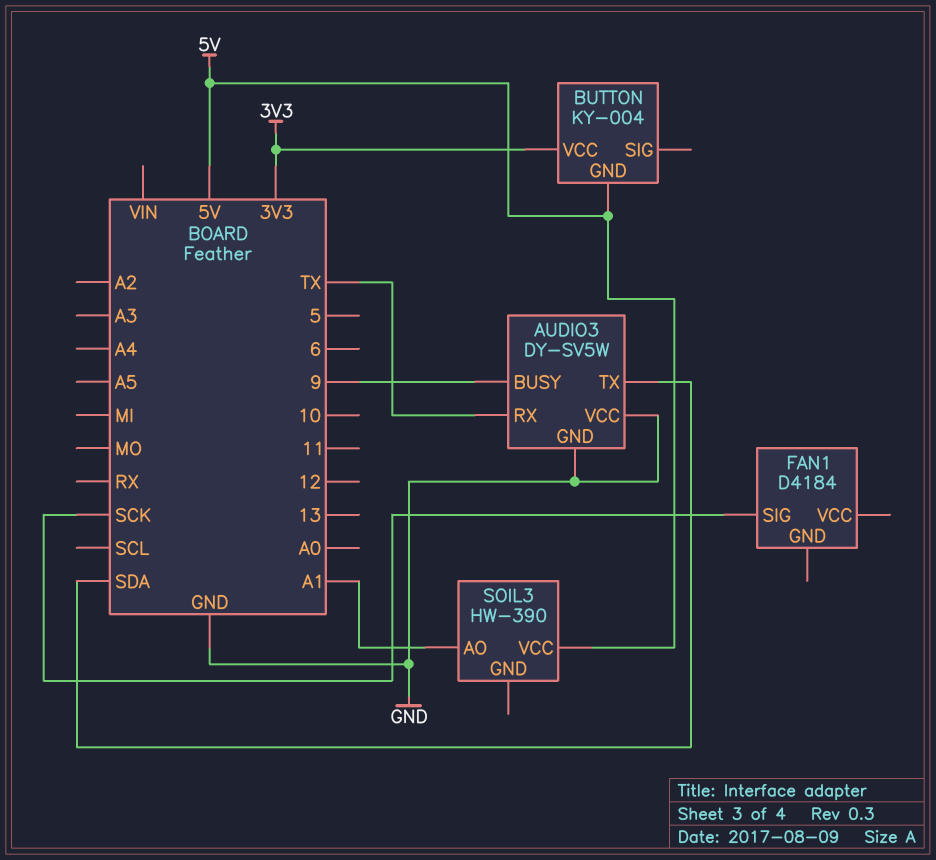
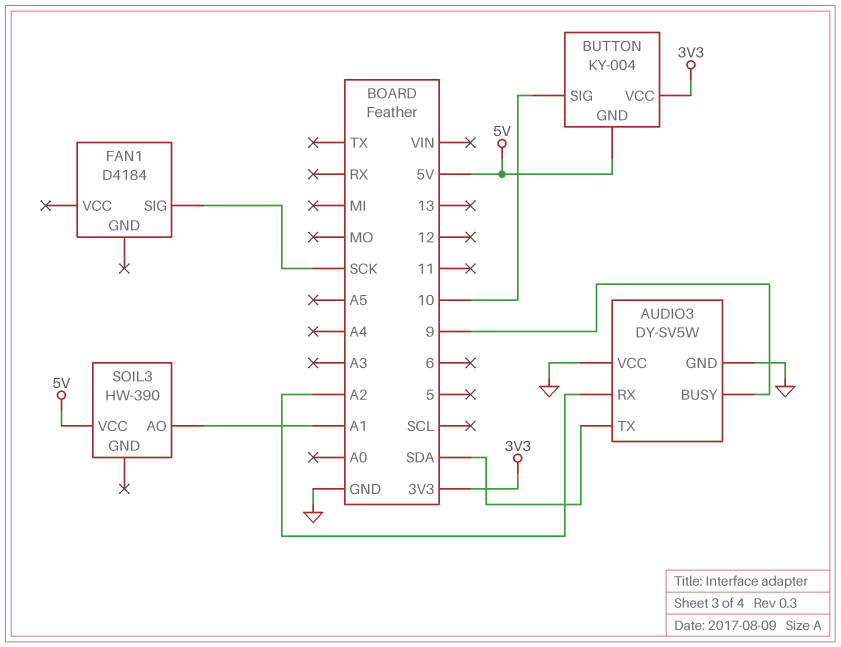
AUDIO3 pin RX: TX -> A2
BUTTON pin SIG: none -> 10

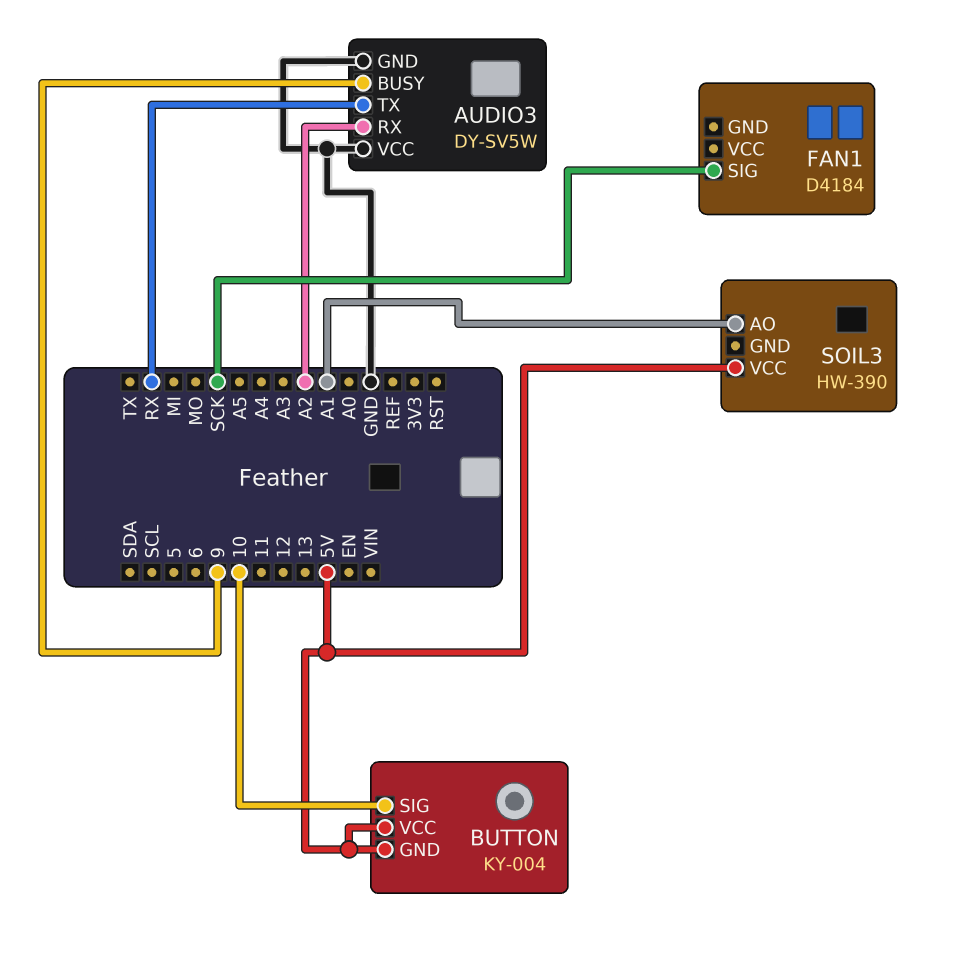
AUDIO3 pin TX: SDA -> RX
BUTTON pin VCC: 3V3 -> 5V

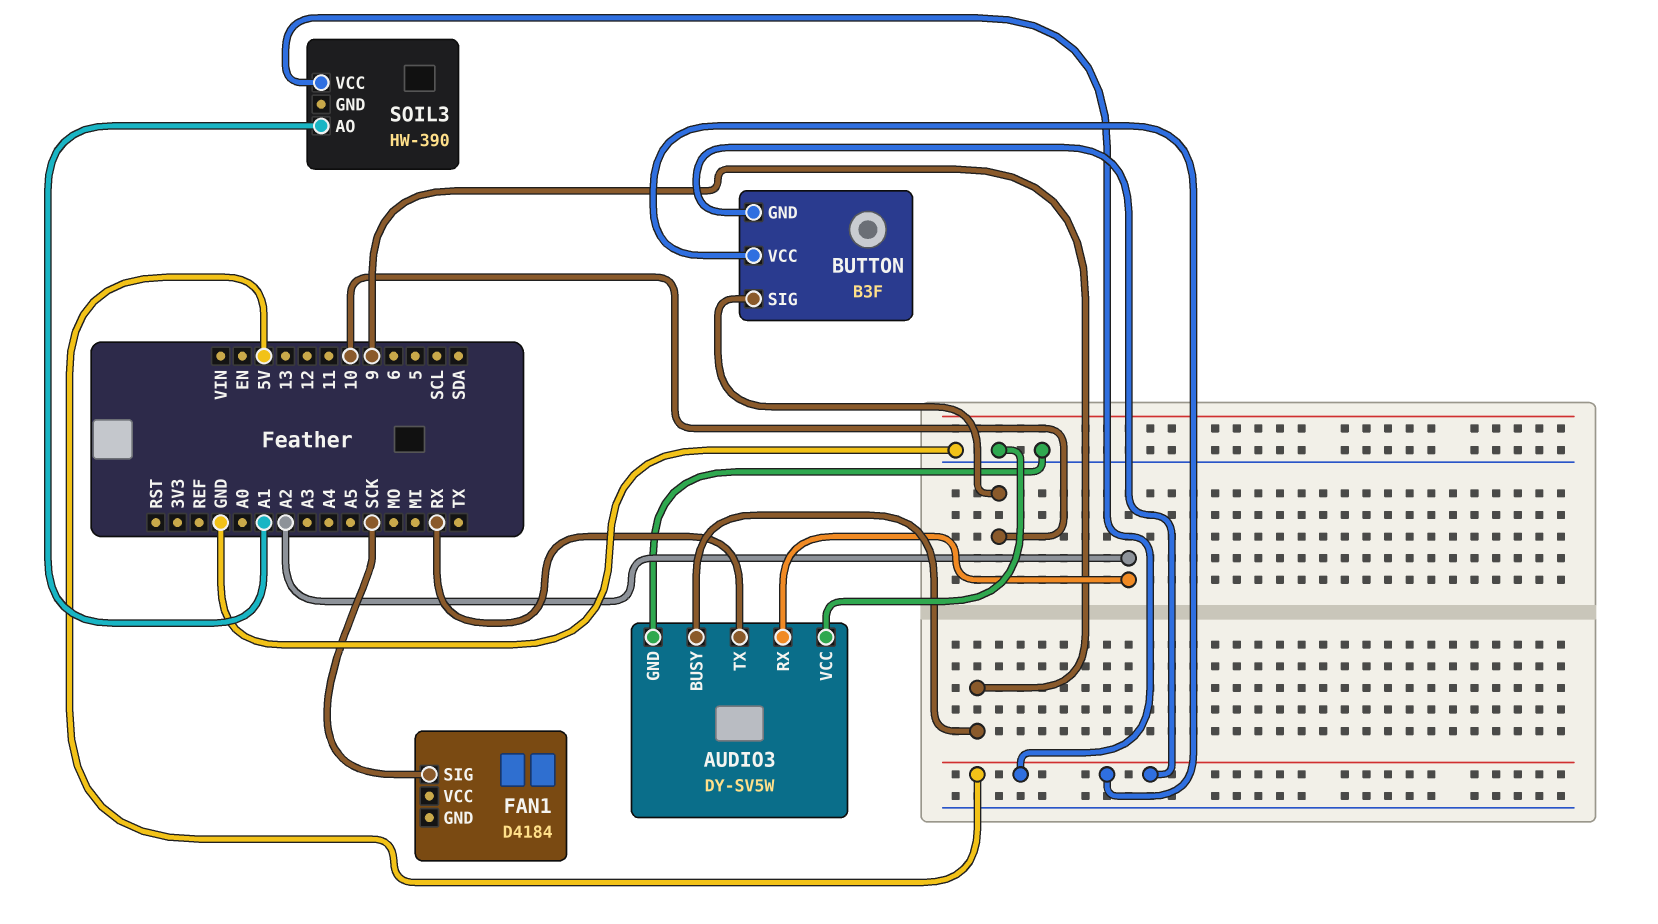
BUTTON: KY-004 -> B3F

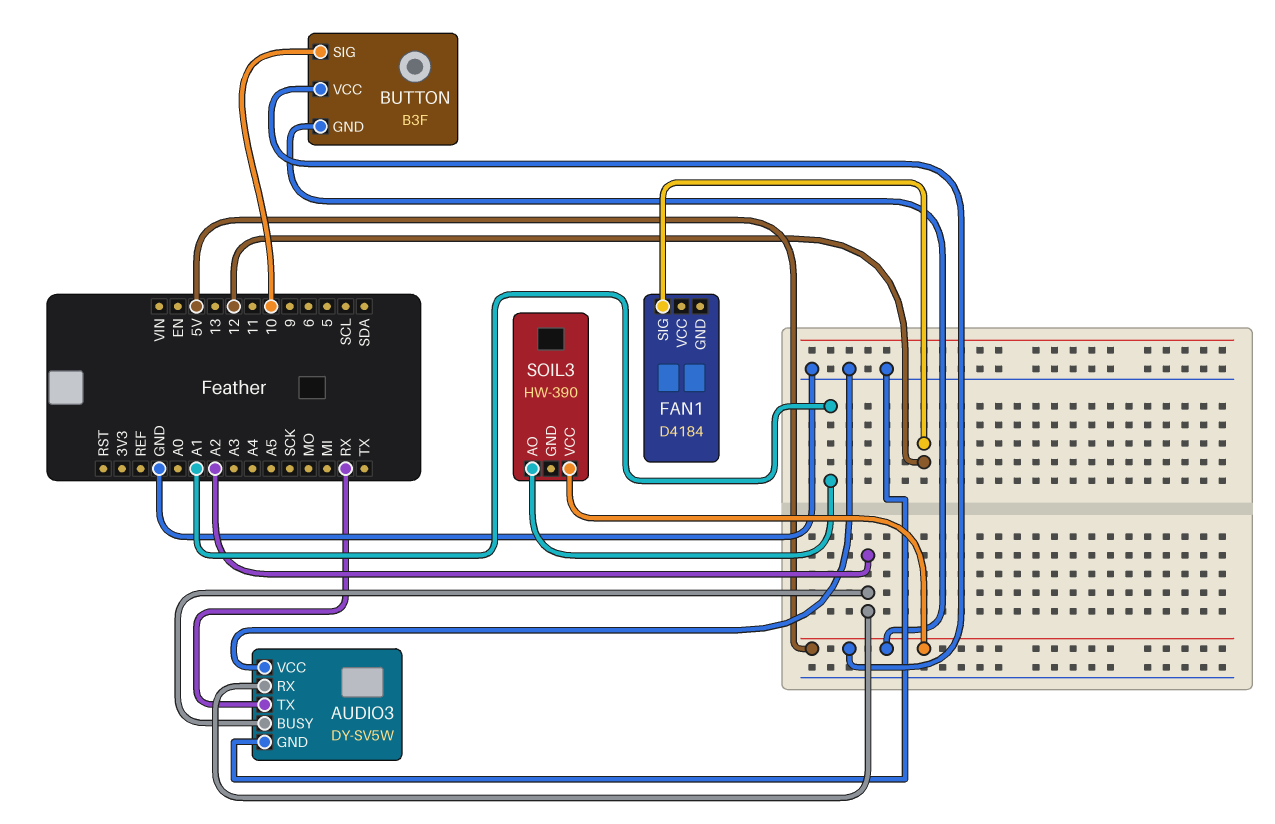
AUDIO3 pin BUSY: 9 -> A2
FAN1 pin SIG: SCK -> 12

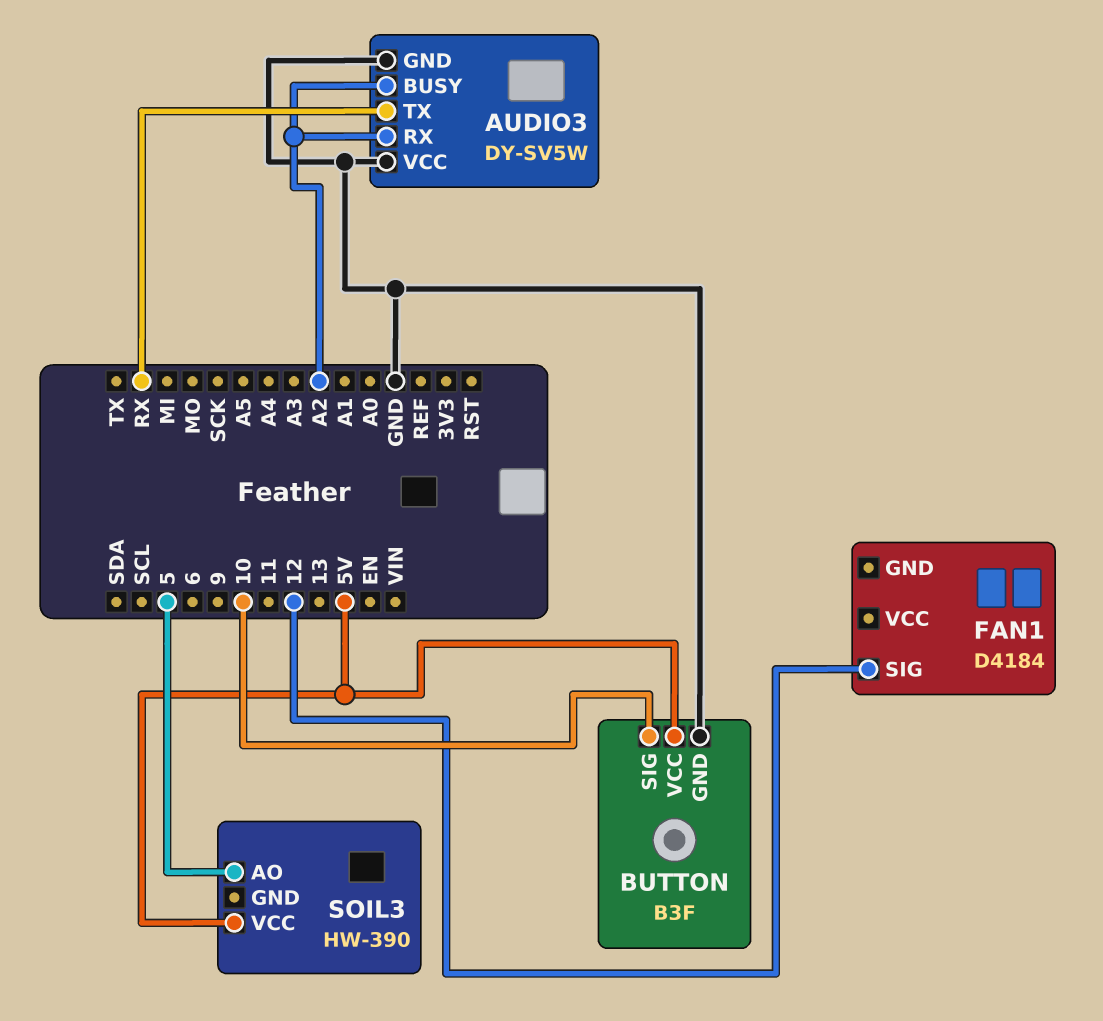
BUTTON pin GND: 5V -> GND
SOIL3 pin AO: A1 -> 5

